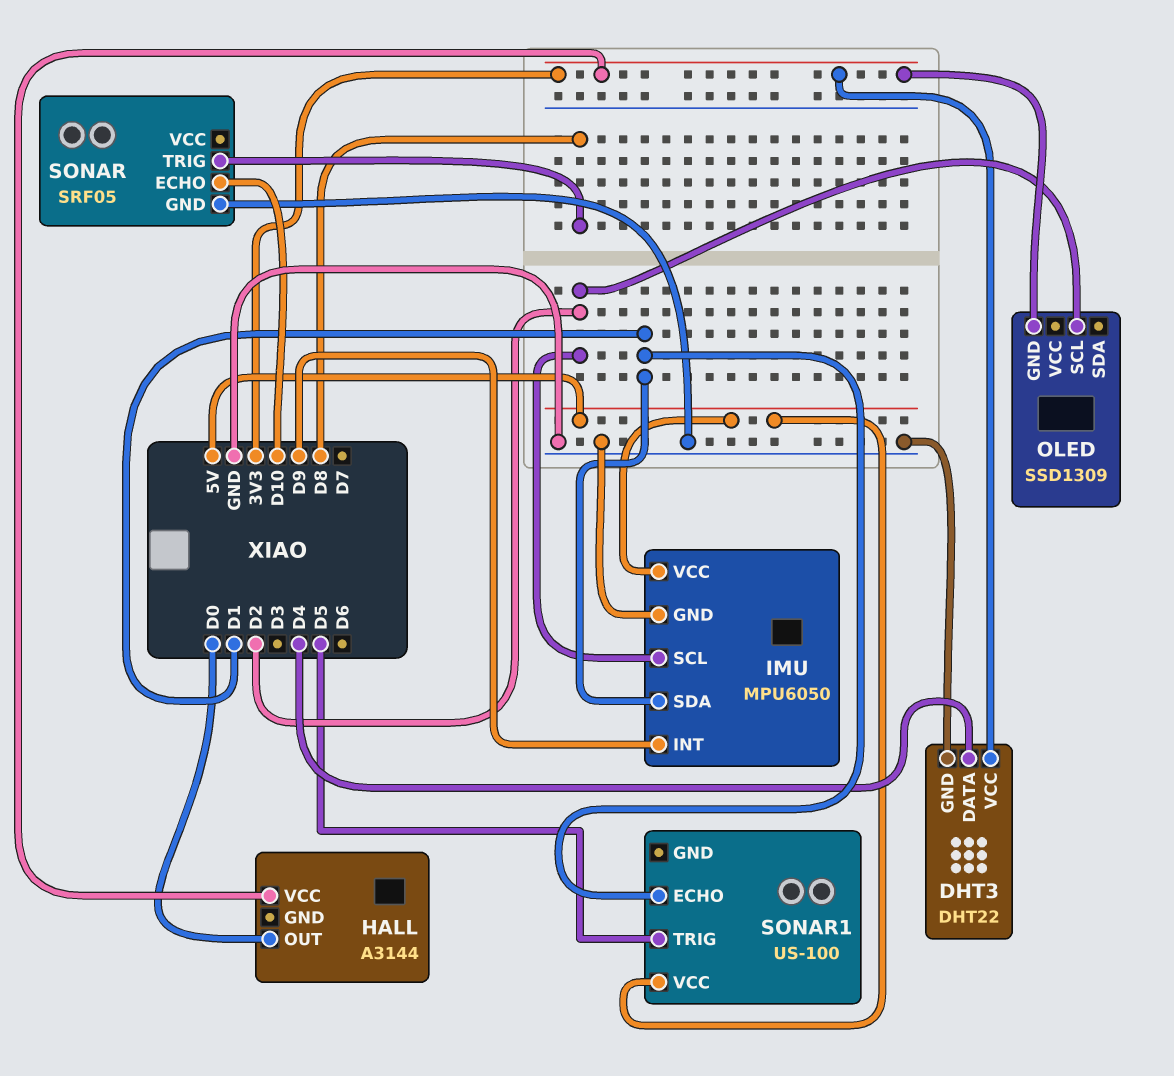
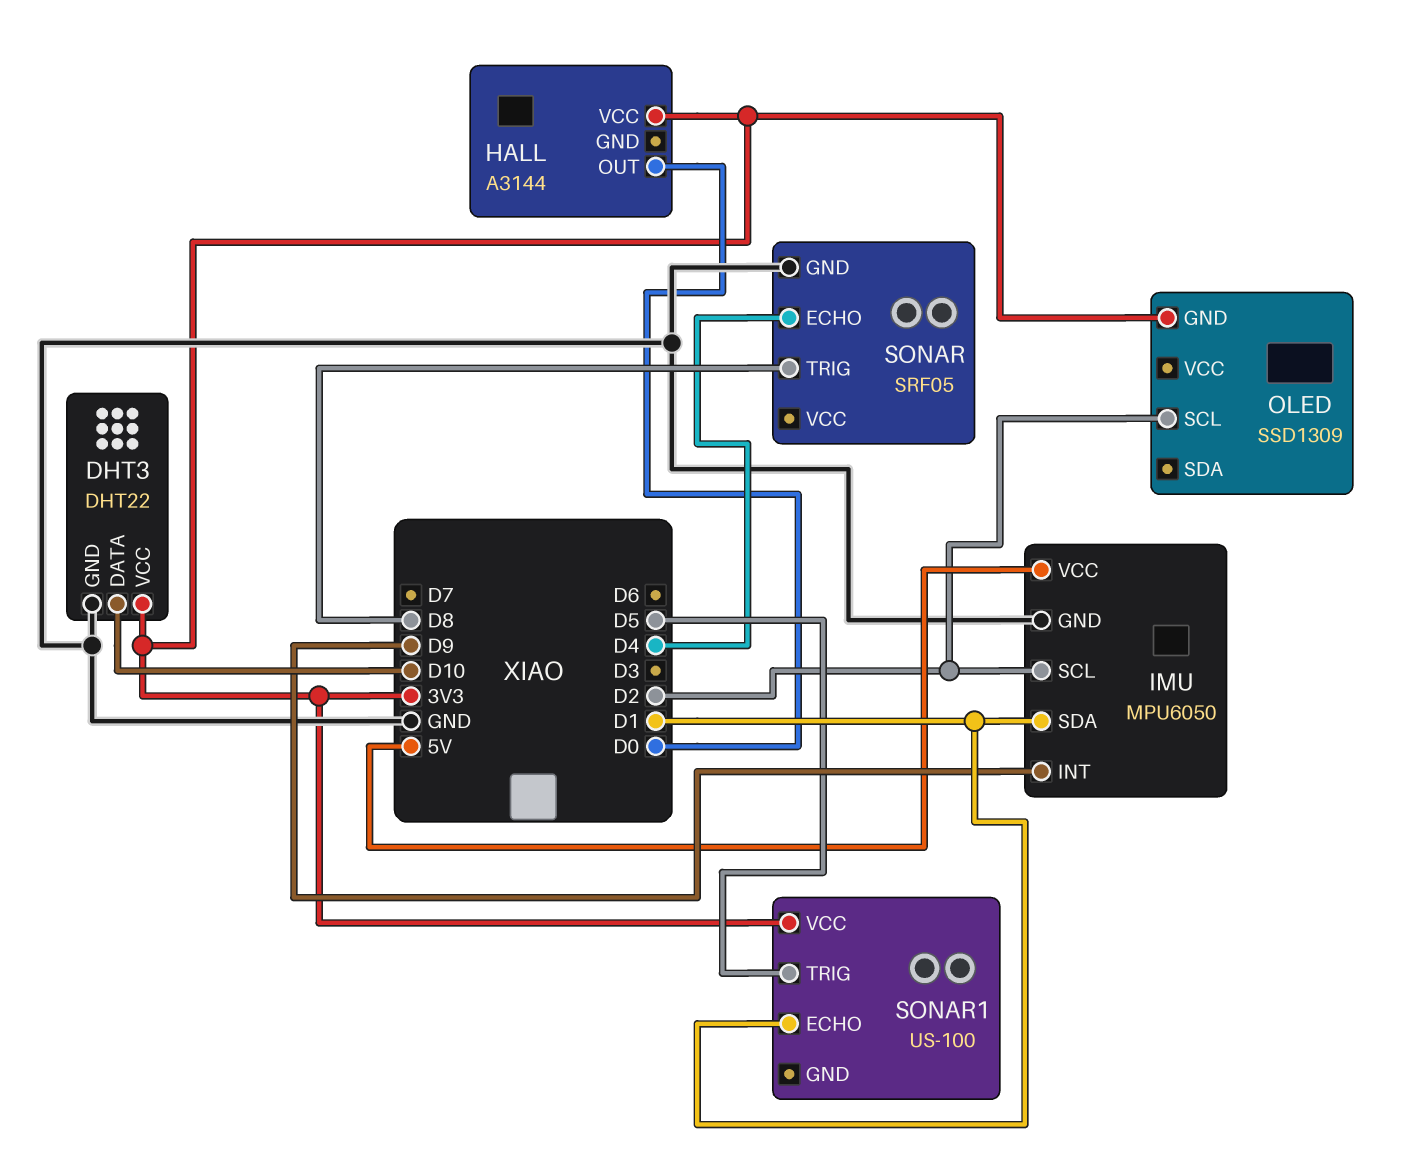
DHT3 pin DATA: D4 -> D10
SONAR pin ECHO: D10 -> D4
SONAR1 pin VCC: 5V -> 3V3

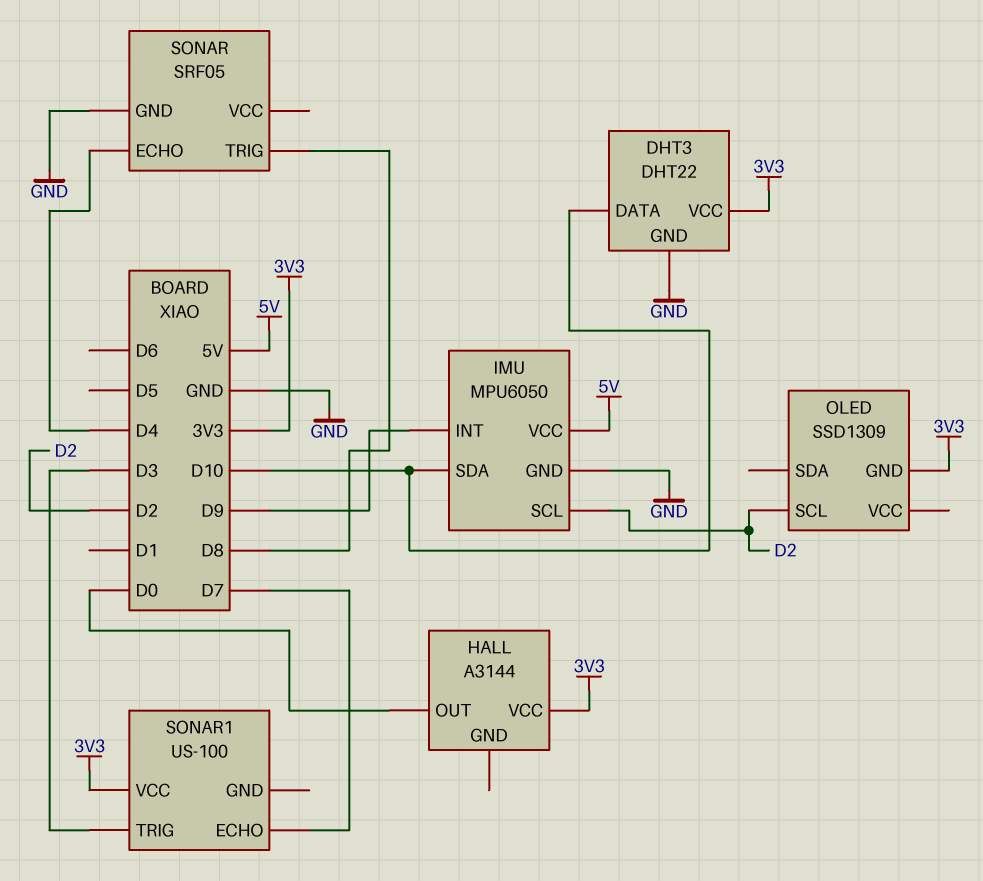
IMU pin SDA: D1 -> D10
SONAR1 pin ECHO: D1 -> D7
SONAR1 pin TRIG: D5 -> D3

